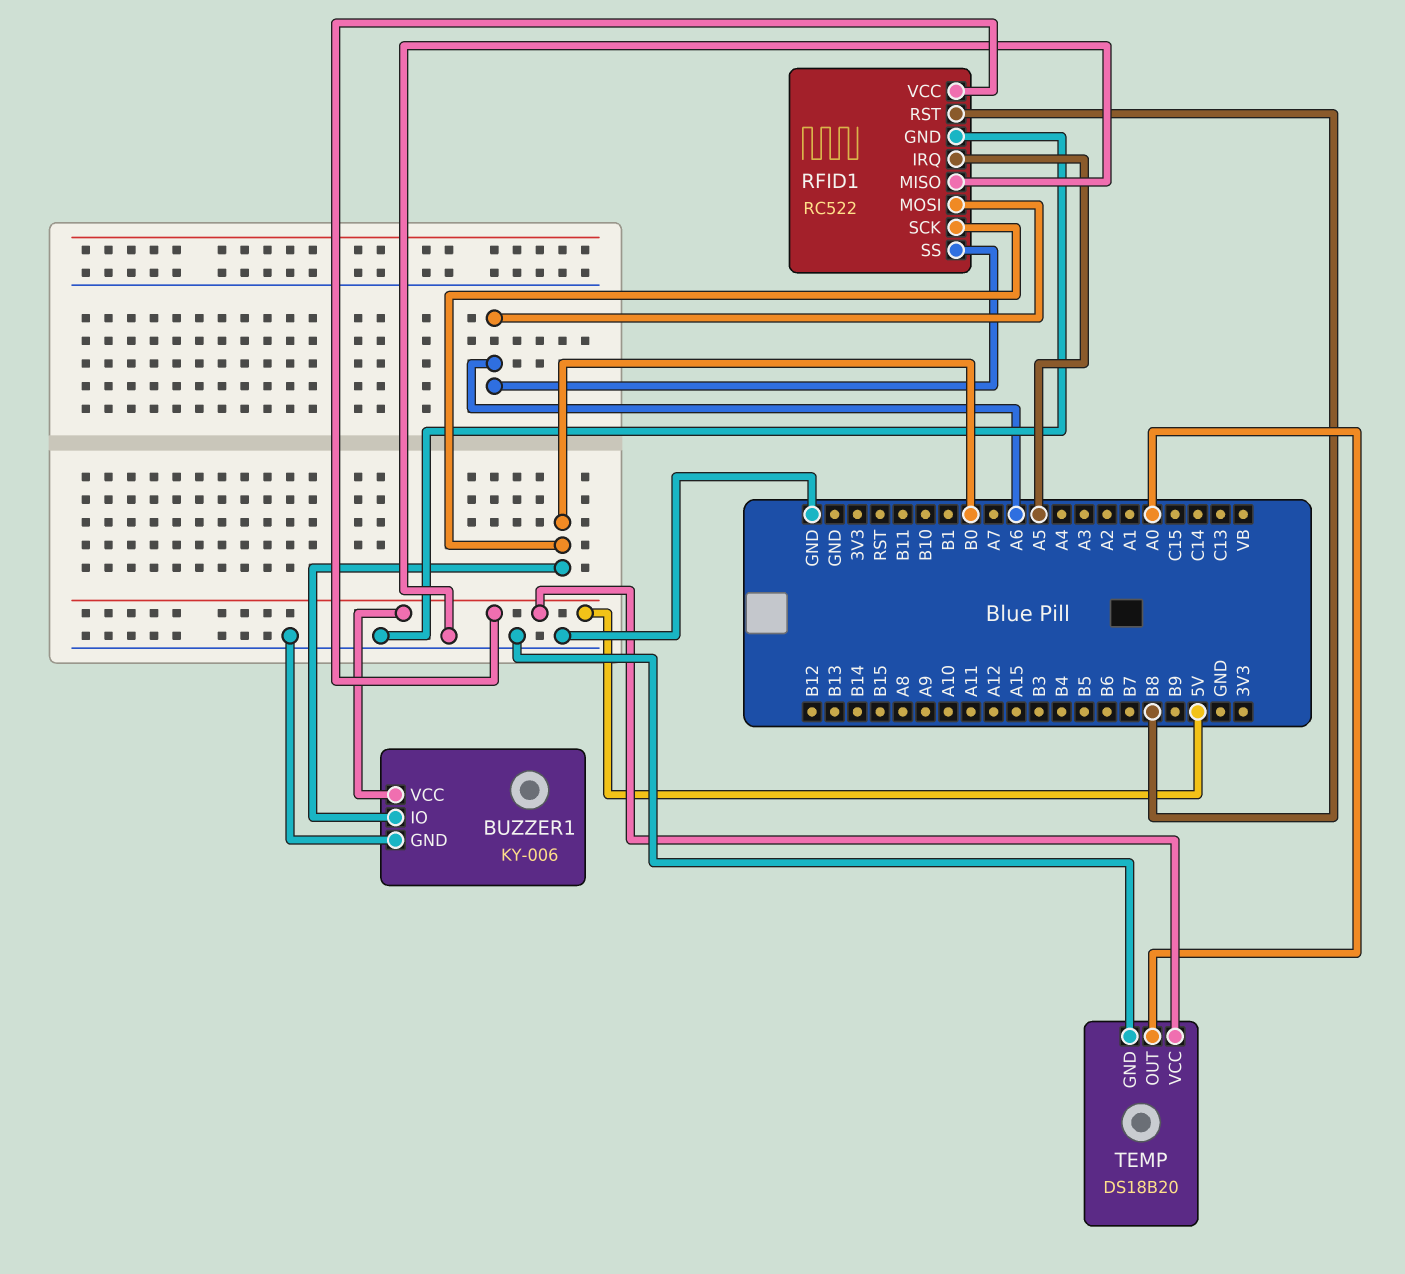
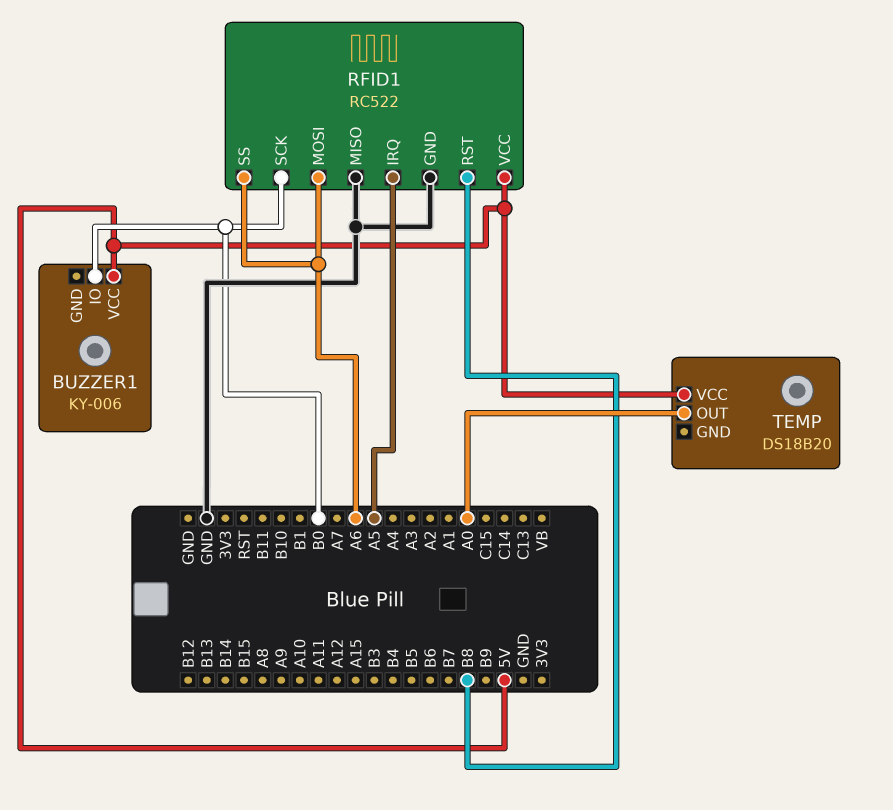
BUZZER1 pin GND: GND -> none
TEMP pin GND: GND -> none

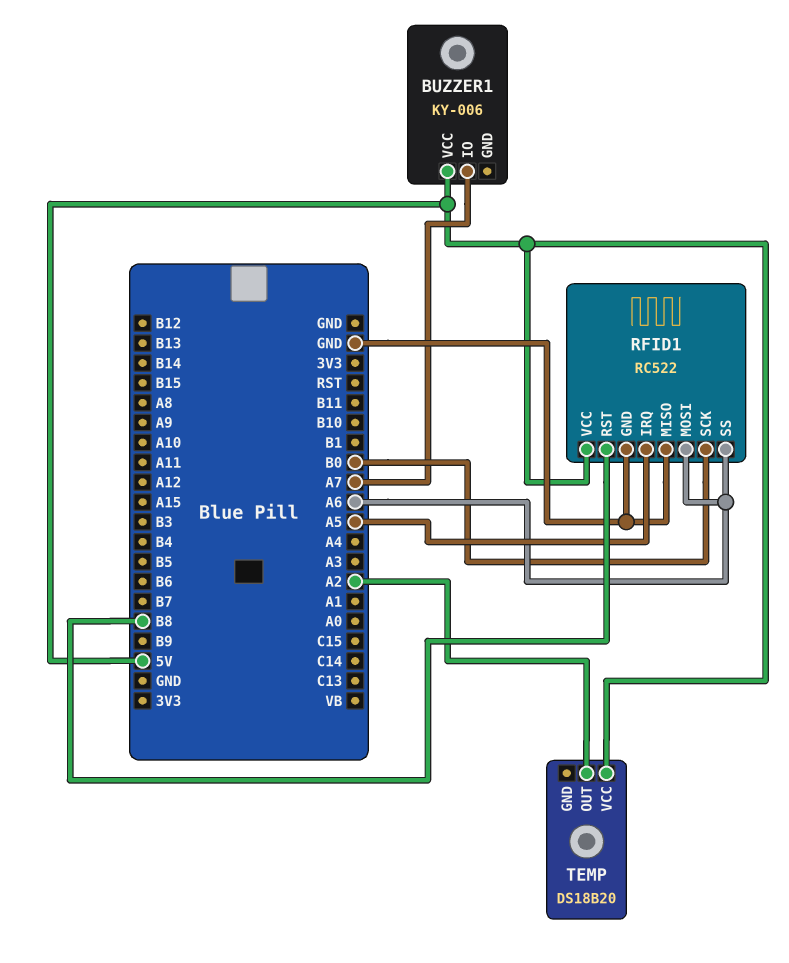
BUZZER1 pin IO: B0 -> A7
TEMP pin OUT: A0 -> A2

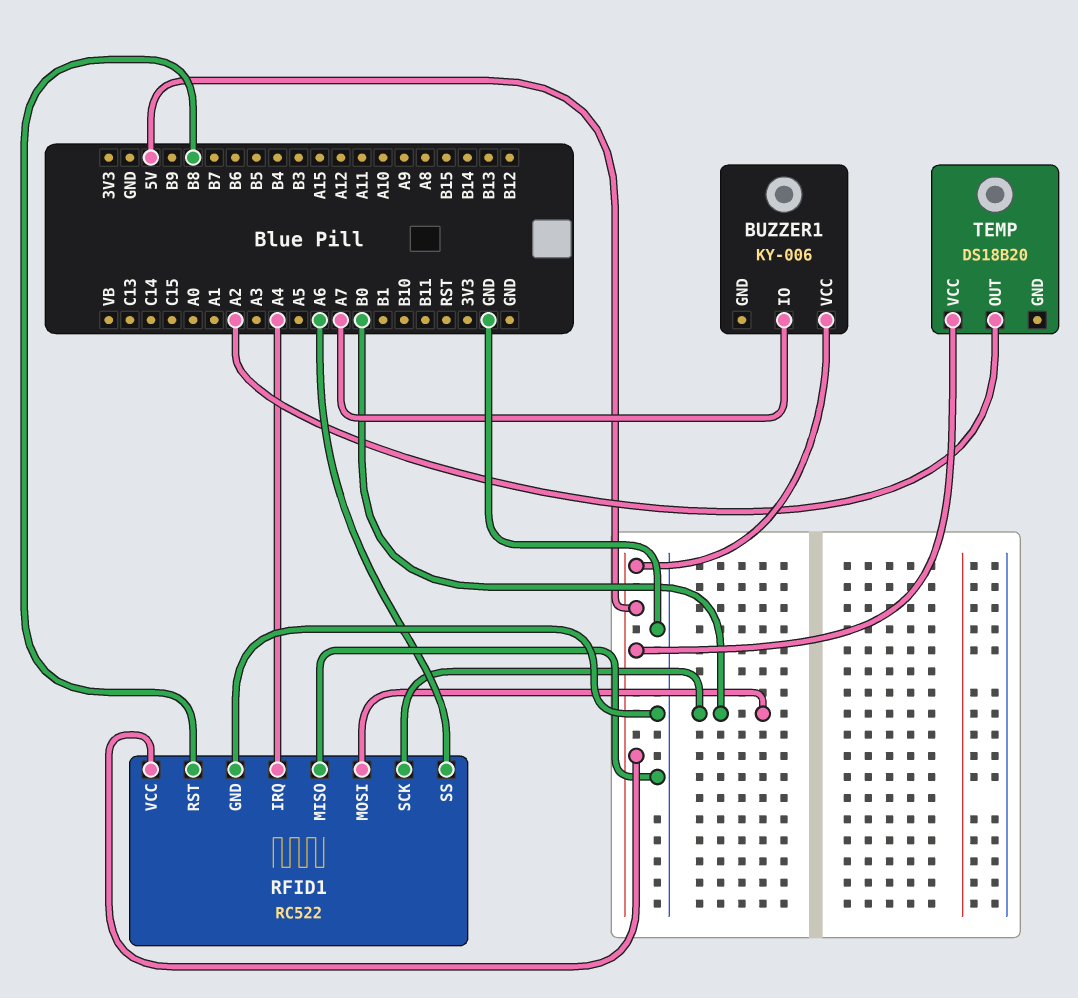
RFID1 pin IRQ: A5 -> A4
RFID1 pin MOSI: A6 -> B0

